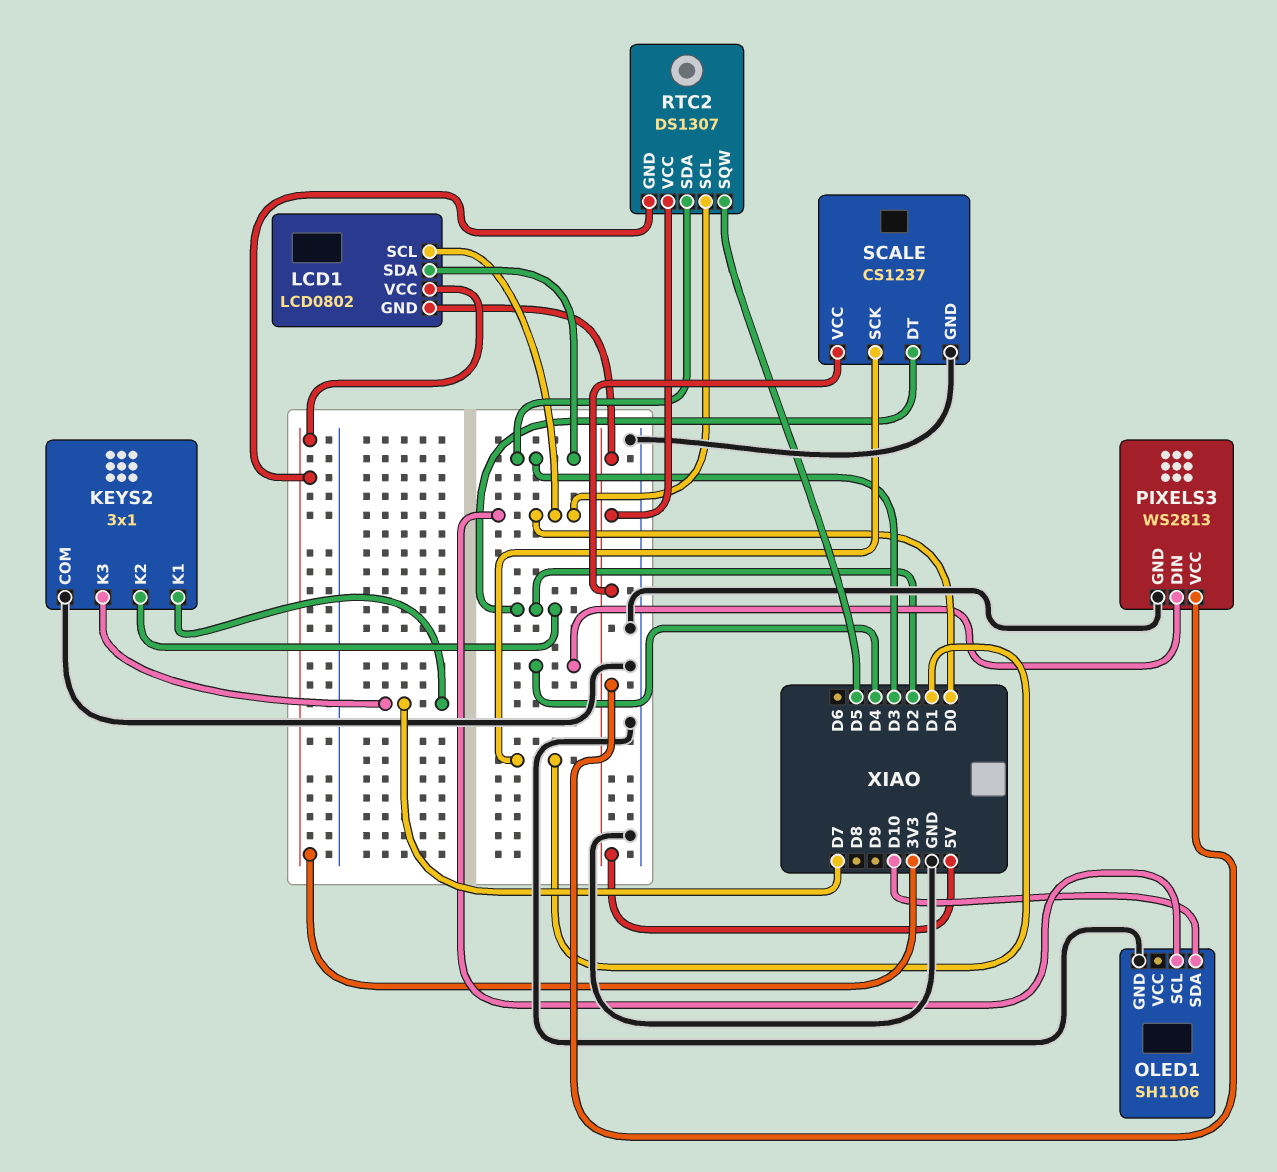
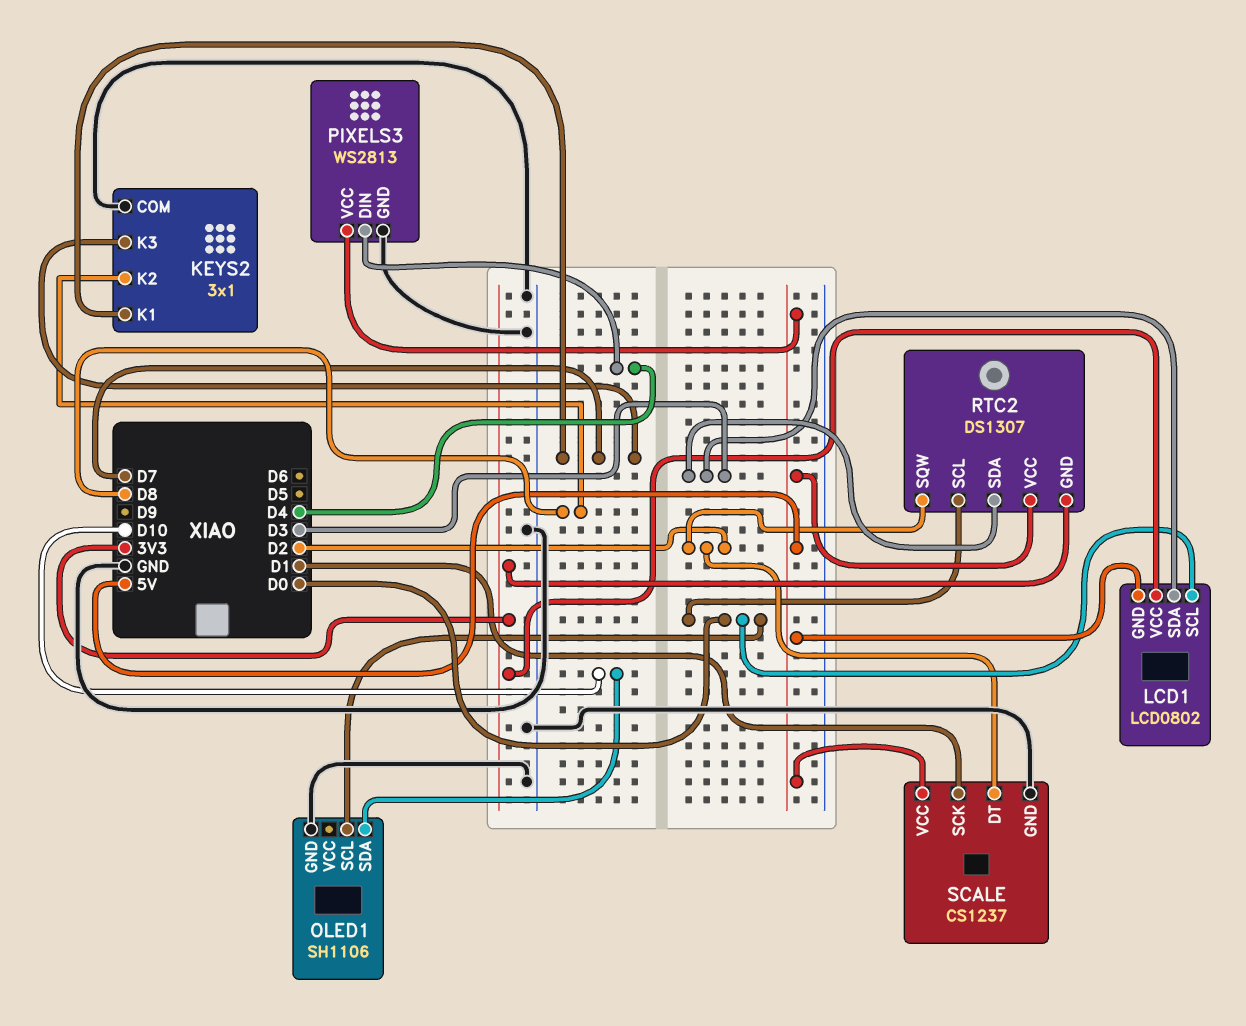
KEYS2 pin K2: D2 -> D8
RTC2 pin SQW: D5 -> D2

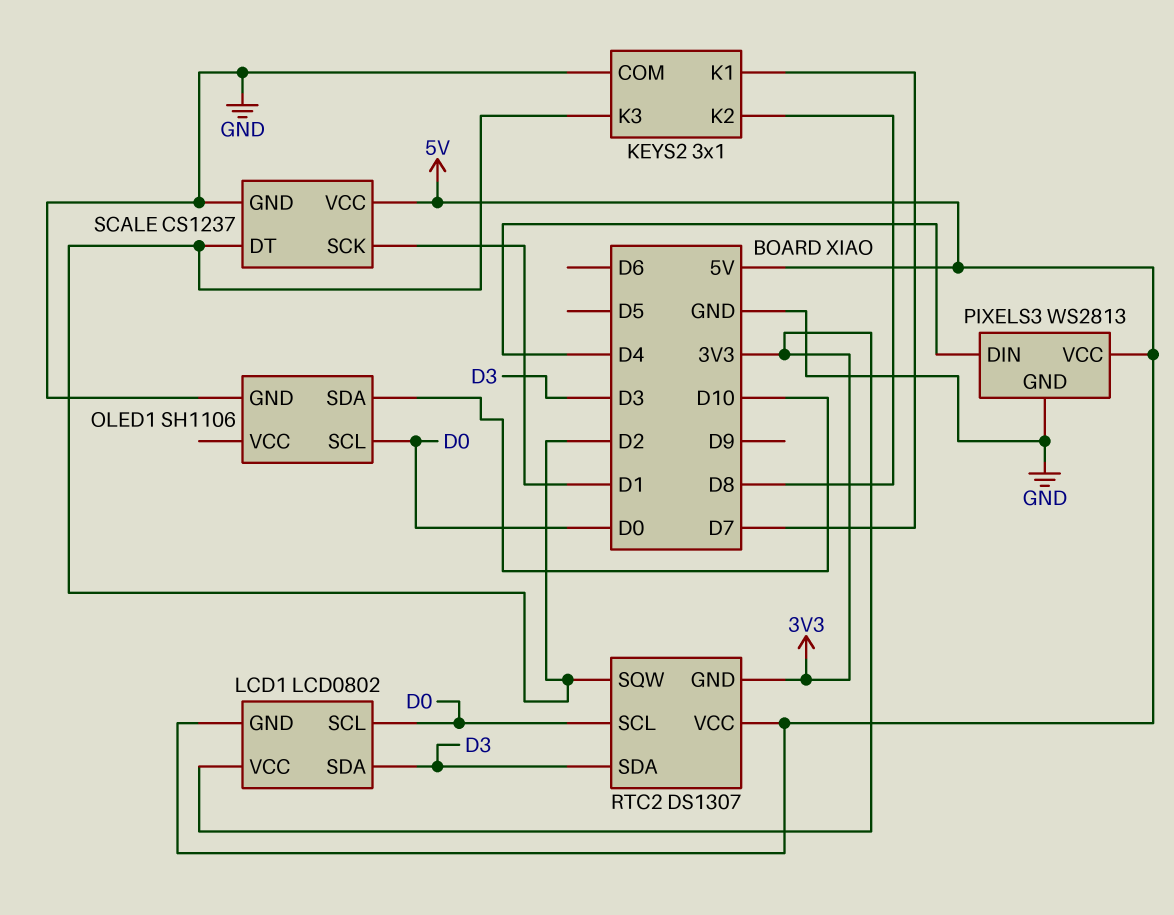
KEYS2 pin K3: D7 -> D2

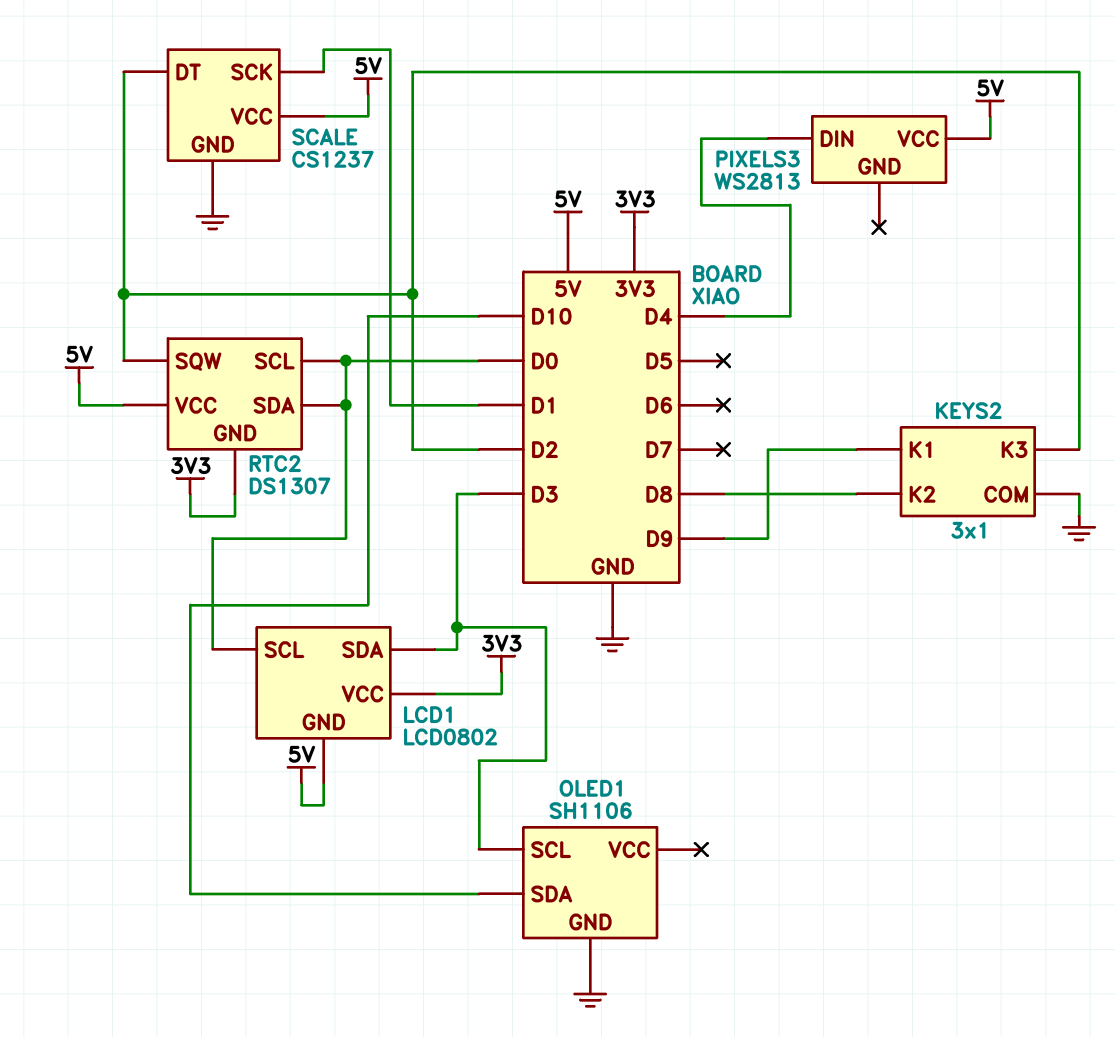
KEYS2 pin K1: D7 -> D9
OLED1 pin SCL: D0 -> D3
PIXELS3 pin GND: GND -> none
RTC2 pin SDA: D3 -> D0

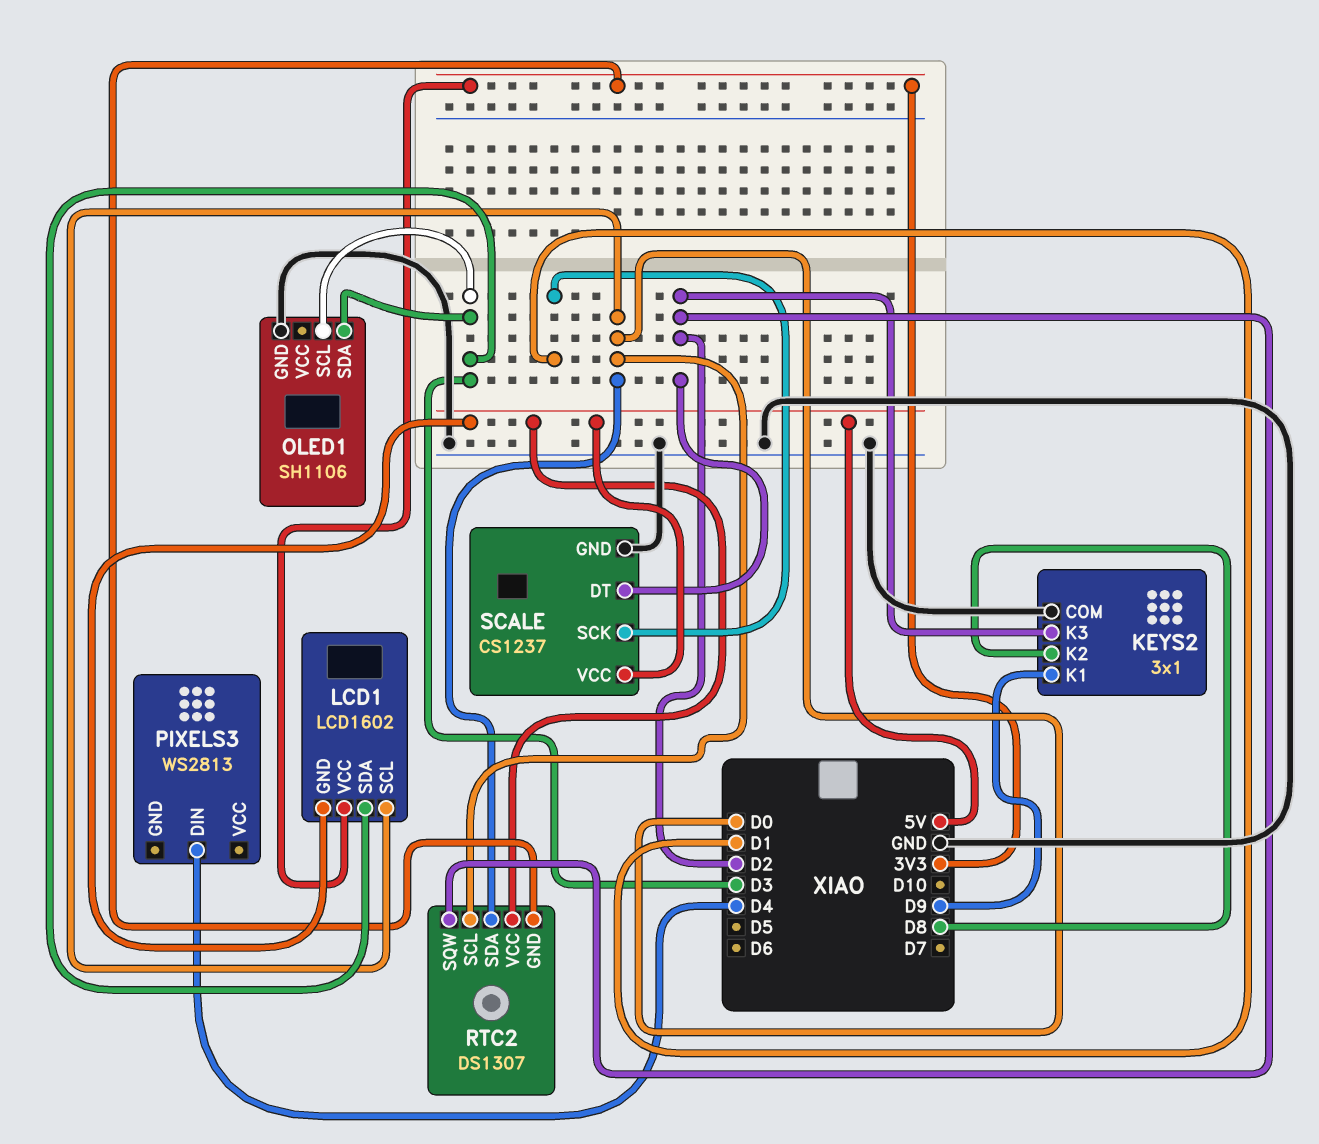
LCD1: LCD0802 -> LCD1602
OLED1 pin SDA: D10 -> D3
PIXELS3 pin VCC: 5V -> none

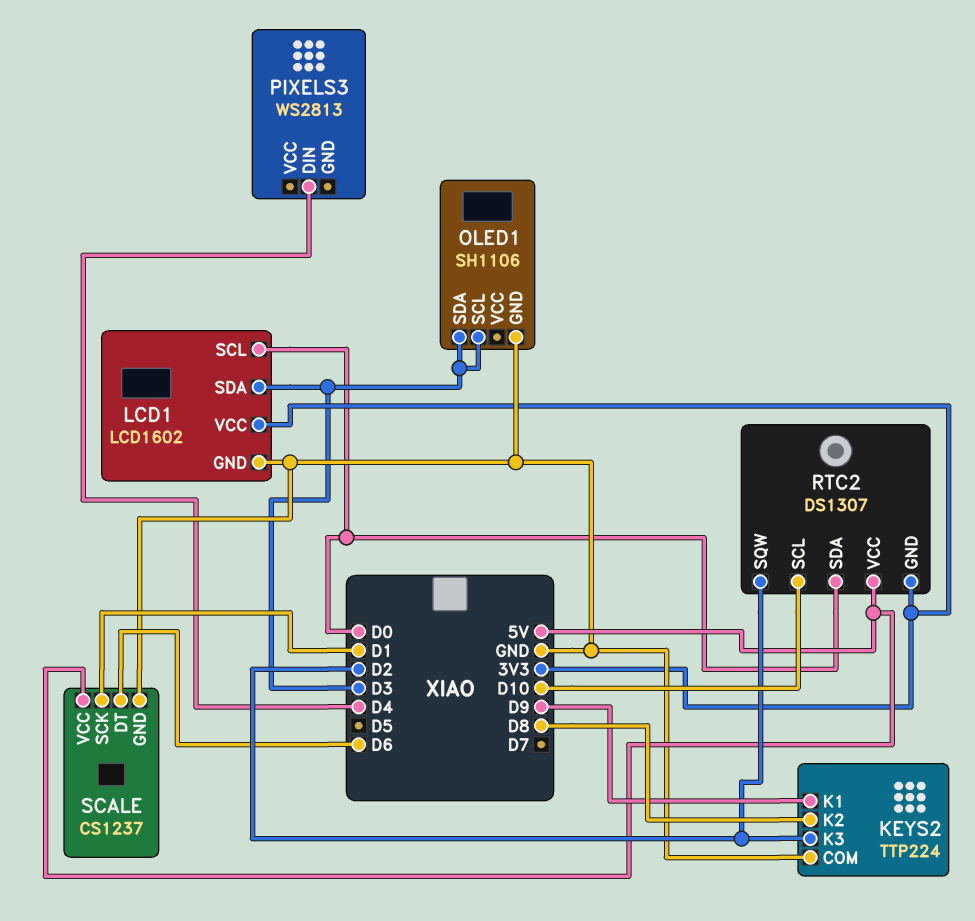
KEYS2: 3x1 -> TTP224
LCD1 pin GND: 5V -> GND
RTC2 pin SCL: D0 -> D10
SCALE pin DT: D2 -> D6

